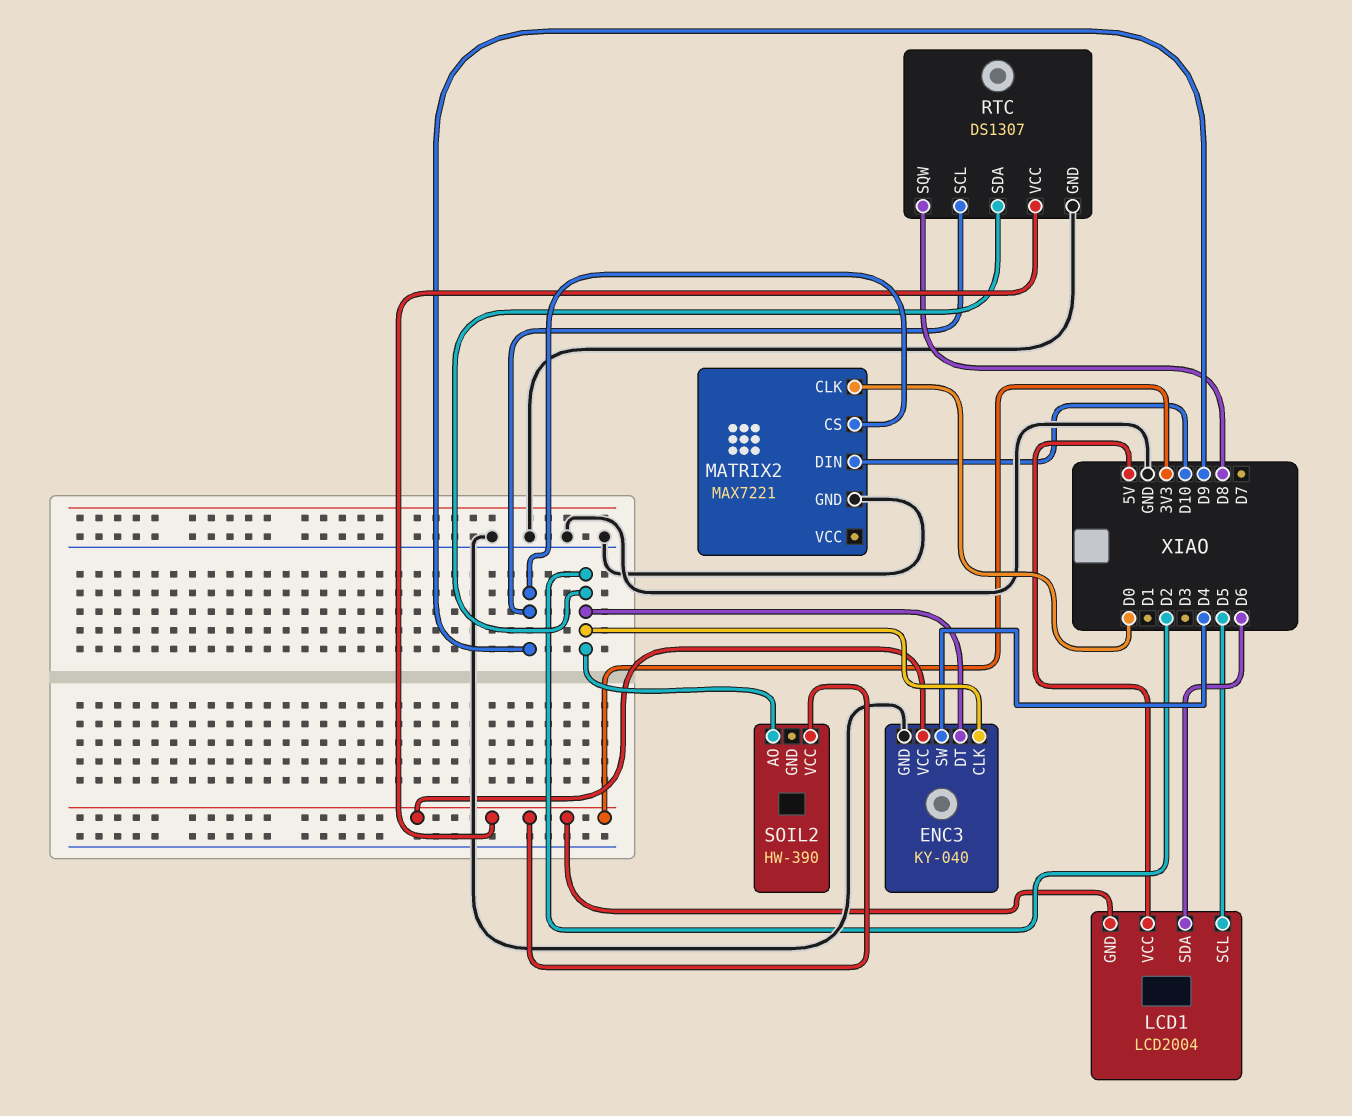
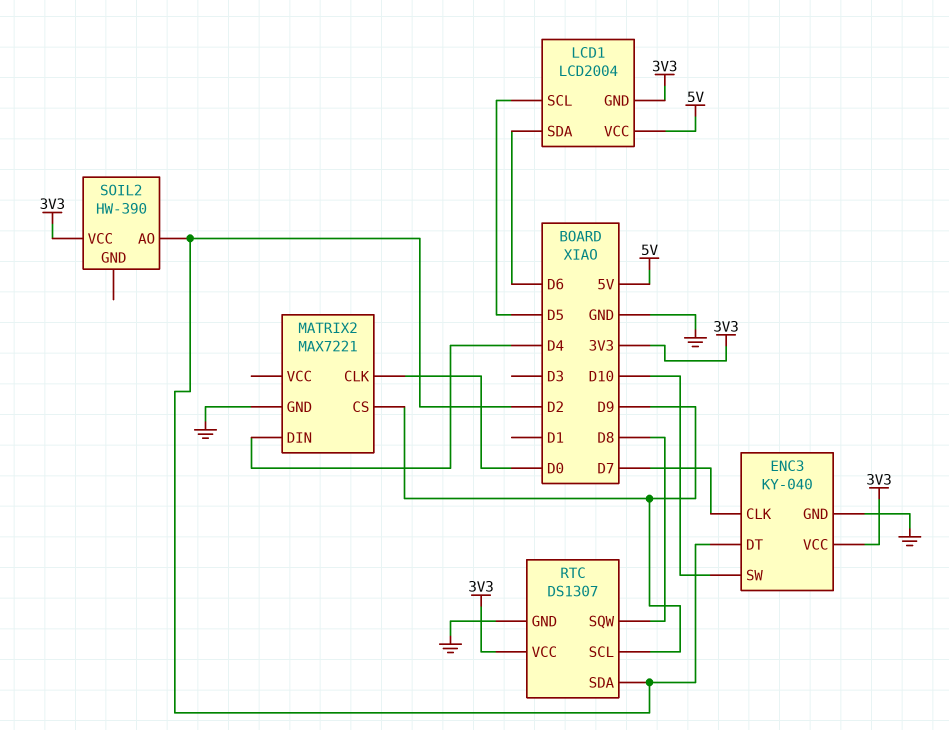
ENC3 pin CLK: D2 -> D7
ENC3 pin SW: D4 -> D10
MATRIX2 pin DIN: D10 -> D4

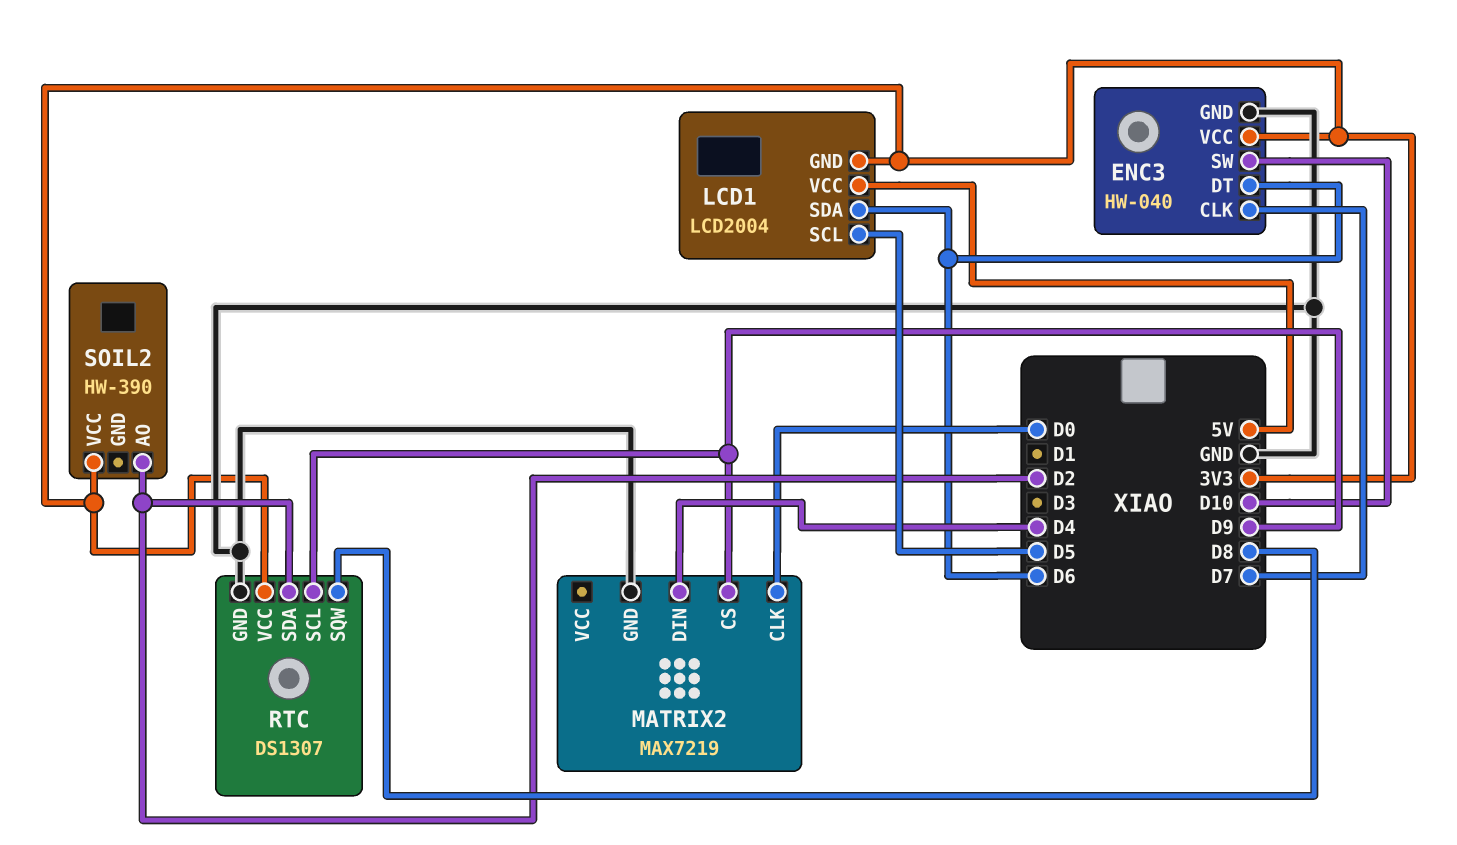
ENC3: KY-040 -> HW-040
ENC3 pin DT: D2 -> D6
MATRIX2: MAX7221 -> MAX7219

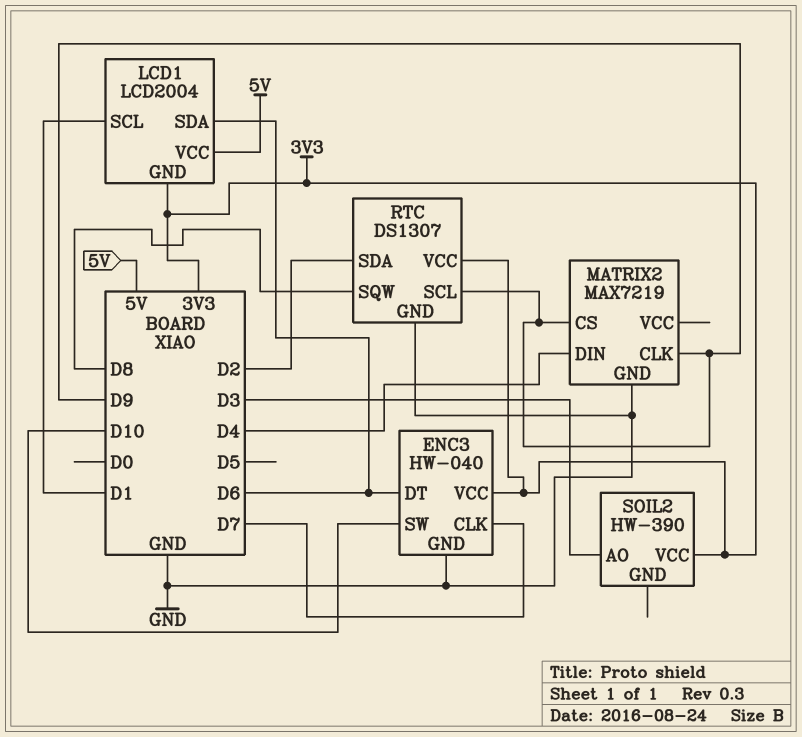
LCD1 pin SCL: D5 -> D1
MATRIX2 pin CLK: D0 -> D9
SOIL2 pin AO: D2 -> D3

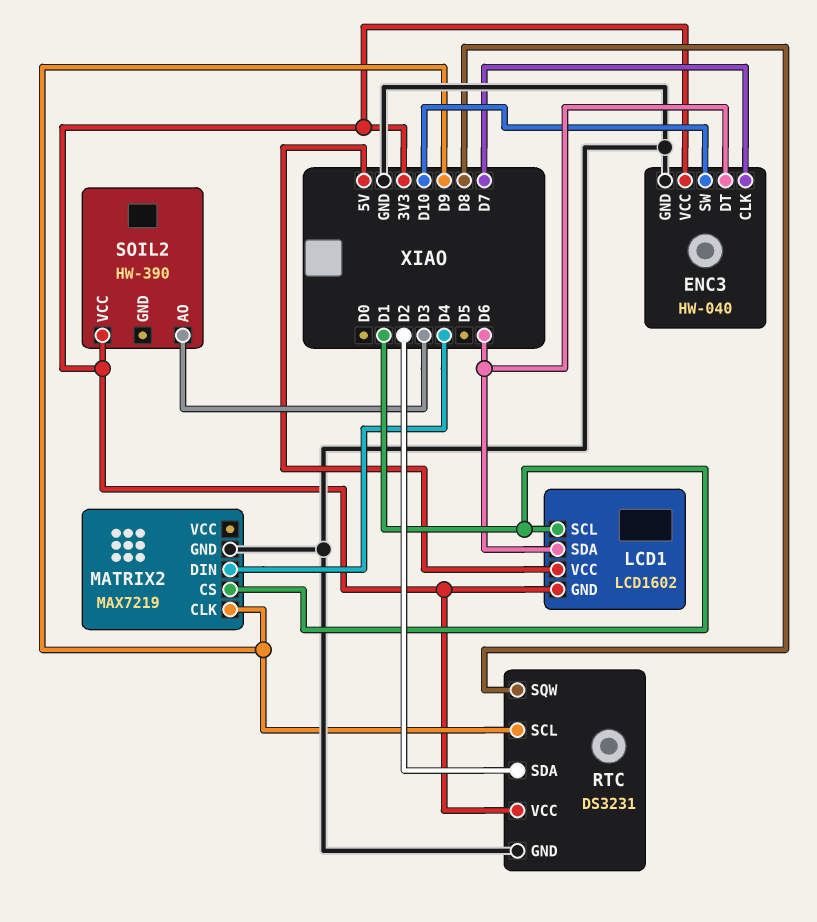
LCD1: LCD2004 -> LCD1602
MATRIX2 pin CS: D9 -> D1
RTC: DS1307 -> DS3231

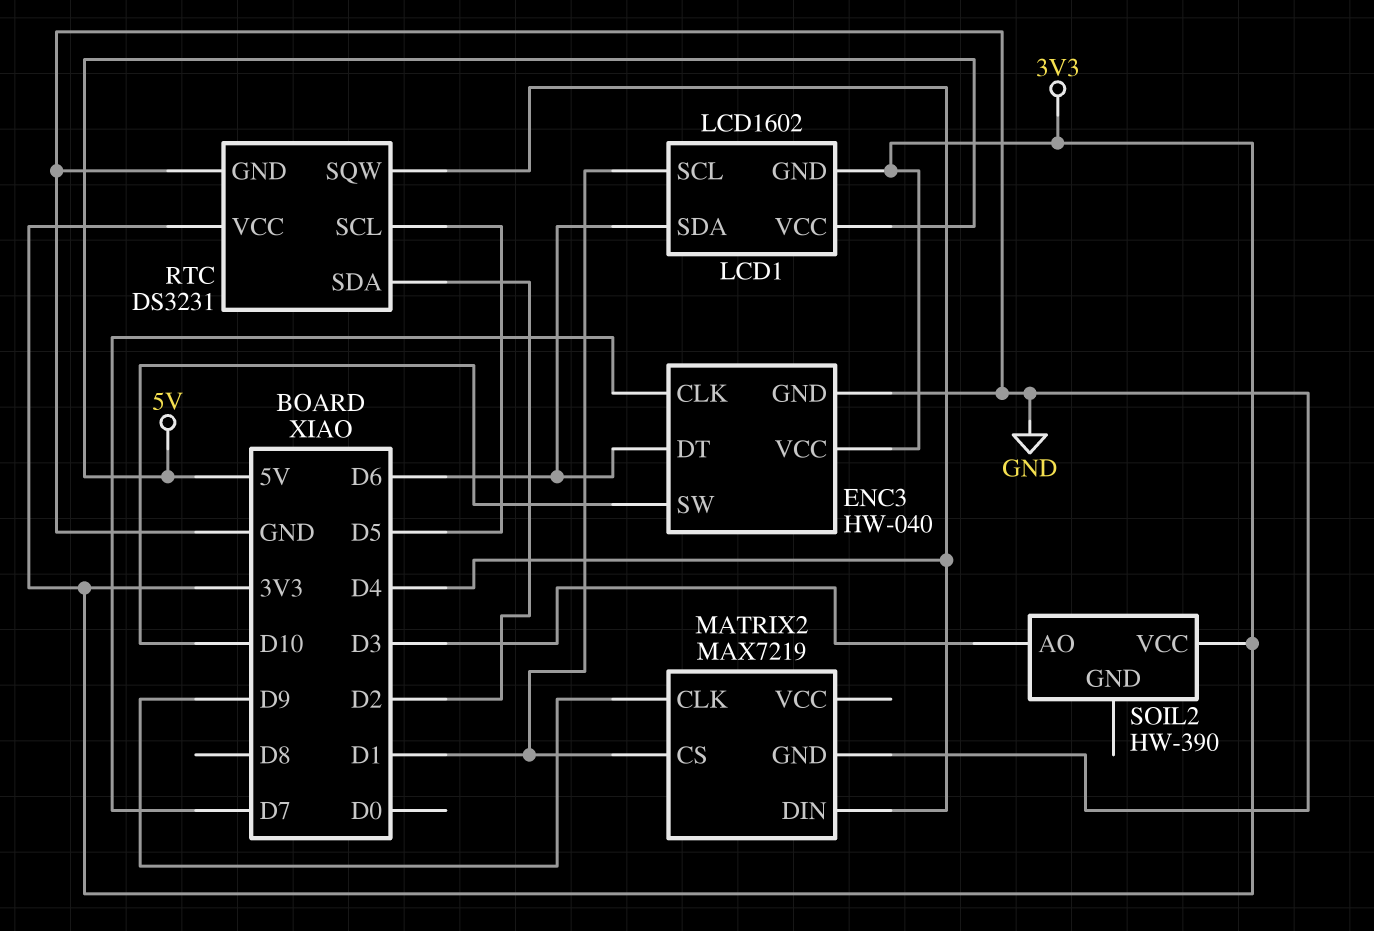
RTC pin SCL: D9 -> D5
RTC pin SQW: D8 -> D4

